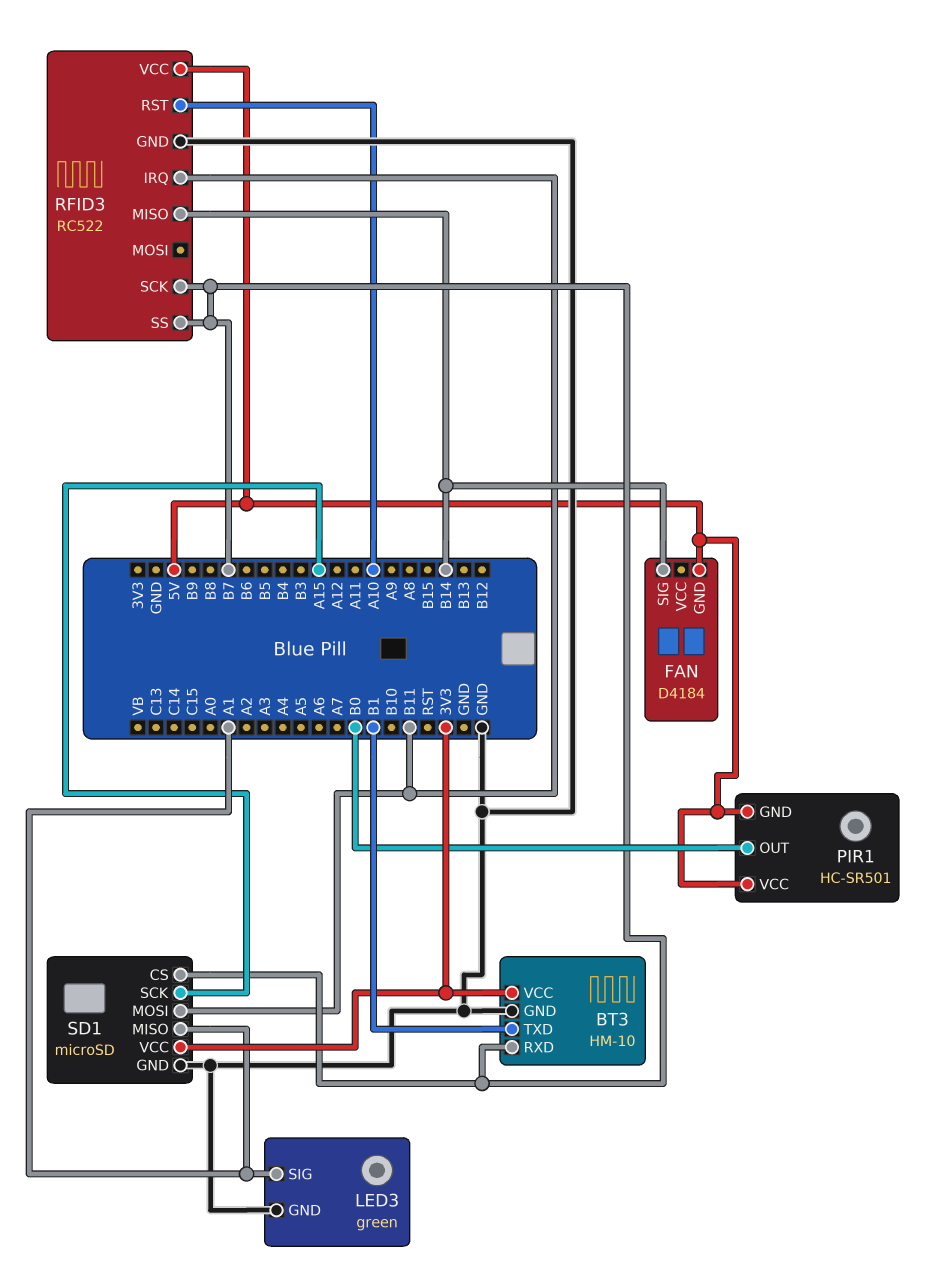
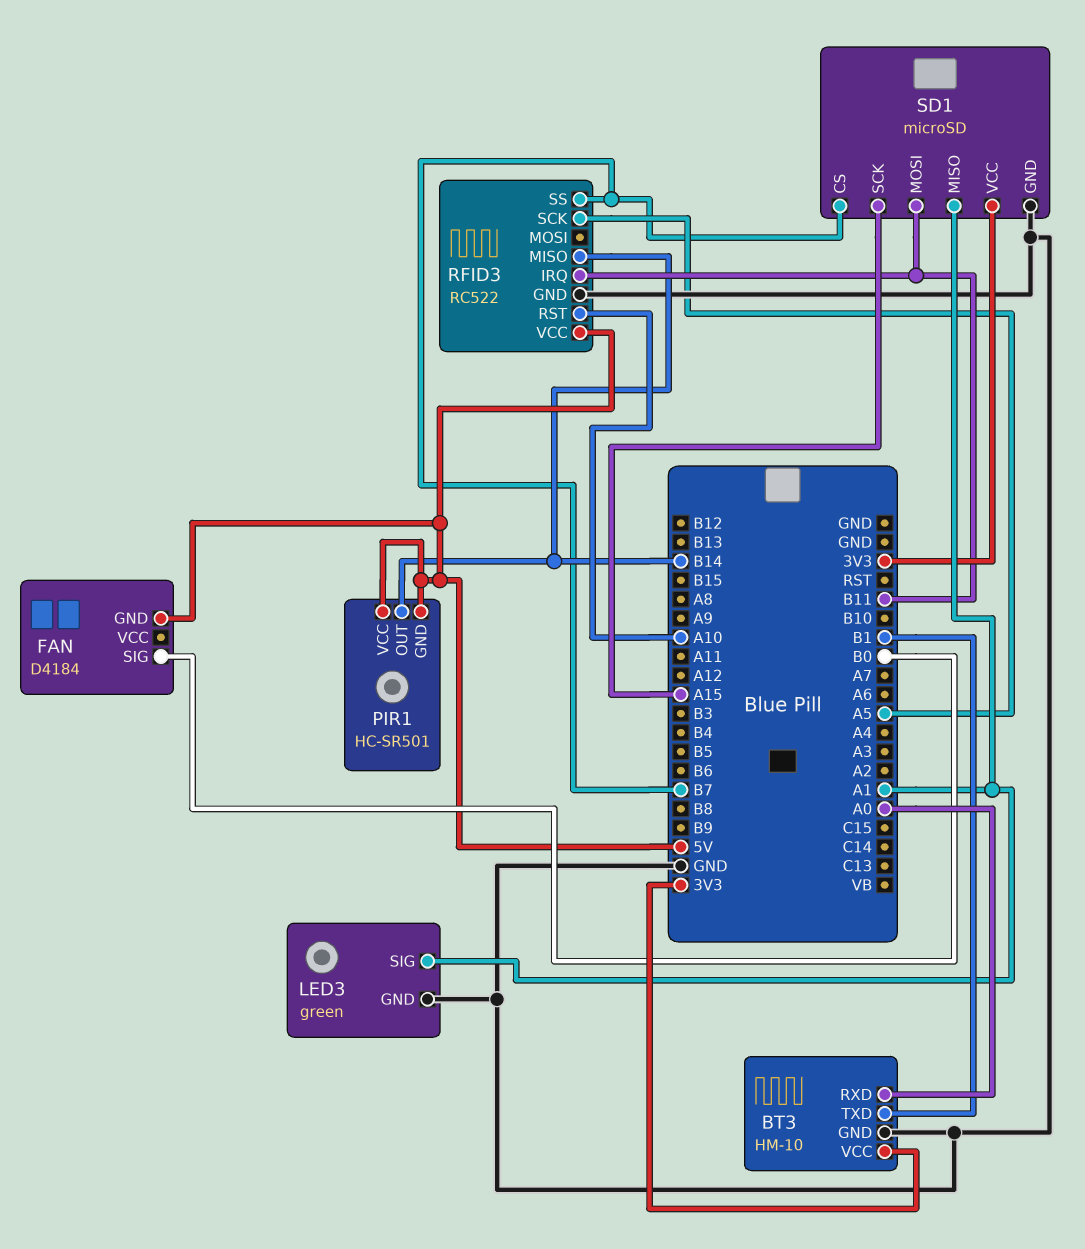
BT3 pin RXD: B7 -> A0
FAN pin SIG: B14 -> B0
PIR1 pin OUT: B0 -> B14
RFID3 pin SCK: B7 -> A5

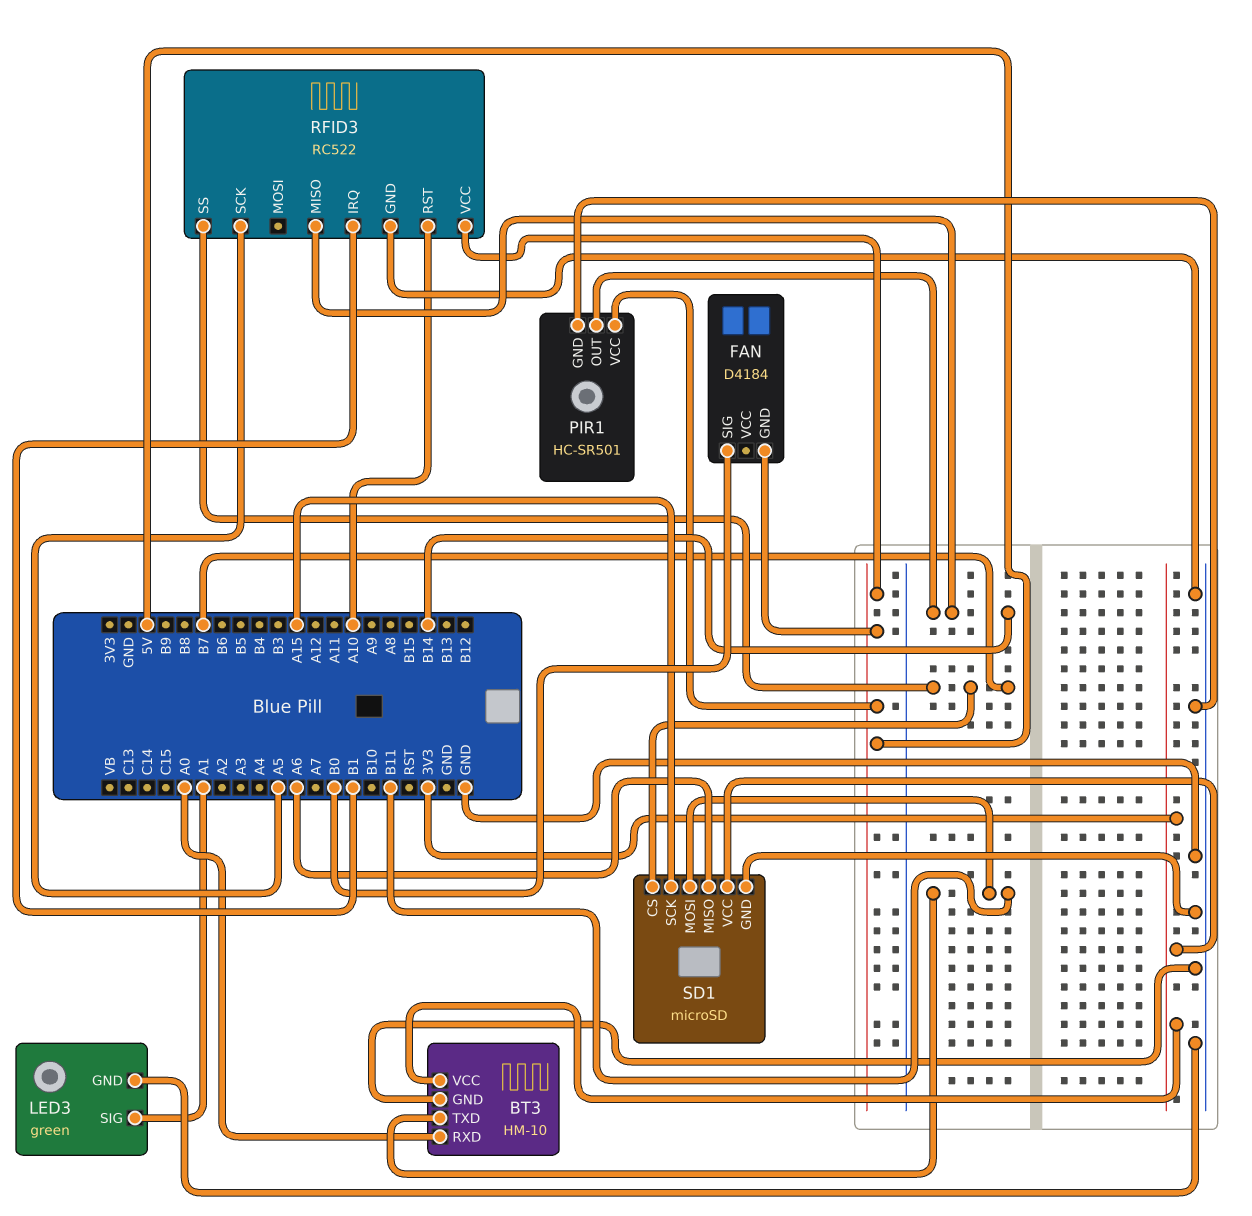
BT3 pin TXD: B1 -> B11
PIR1 pin GND: 5V -> GND
RFID3 pin IRQ: B11 -> B1
SD1 pin MISO: A1 -> A6

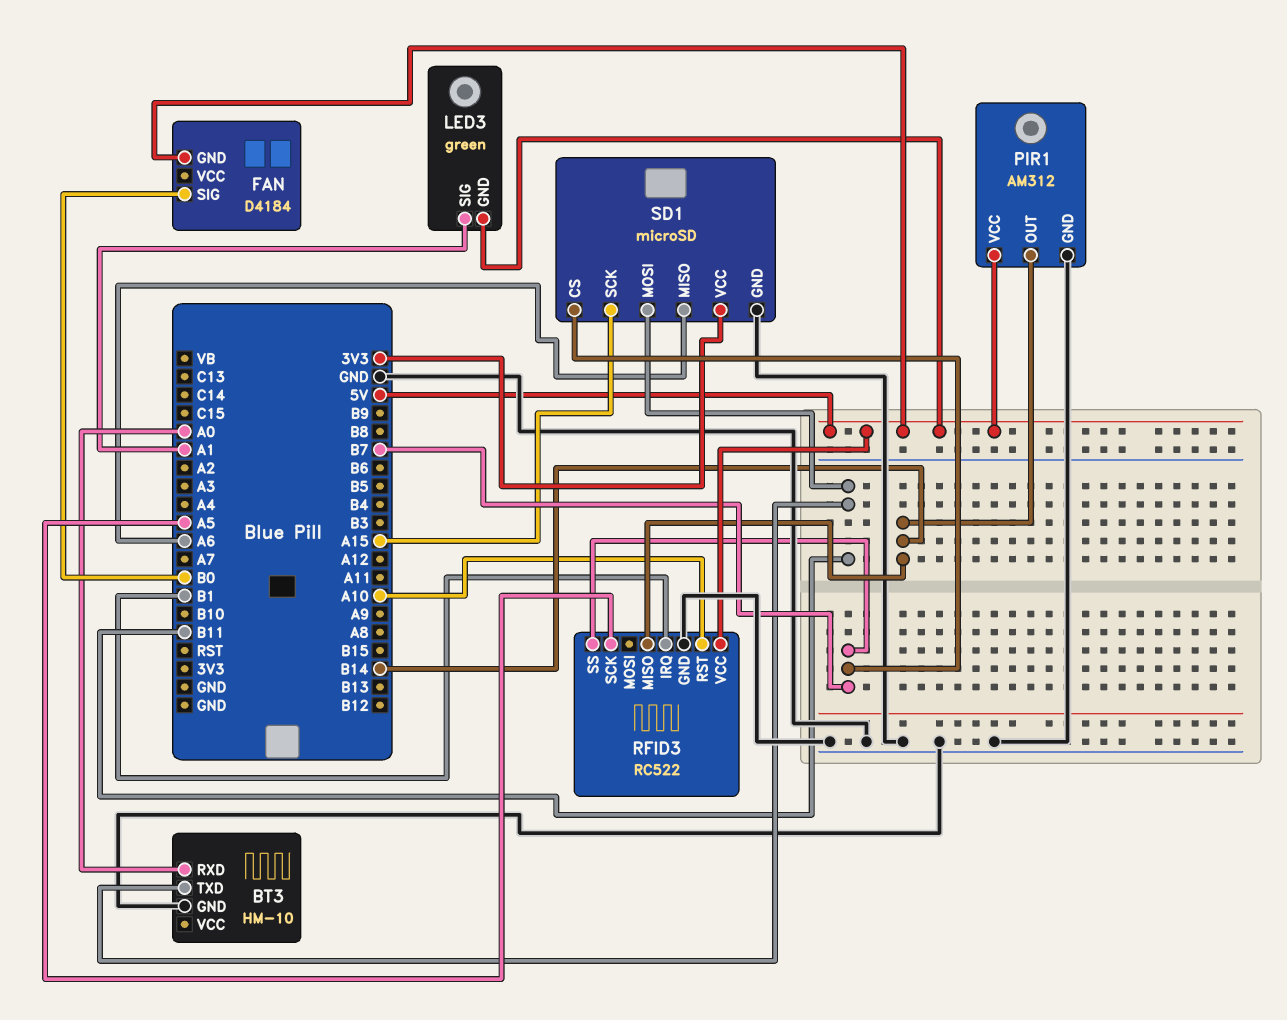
BT3 pin VCC: 3V3 -> none
LED3 pin GND: GND -> 5V
PIR1: HC-SR501 -> AM312

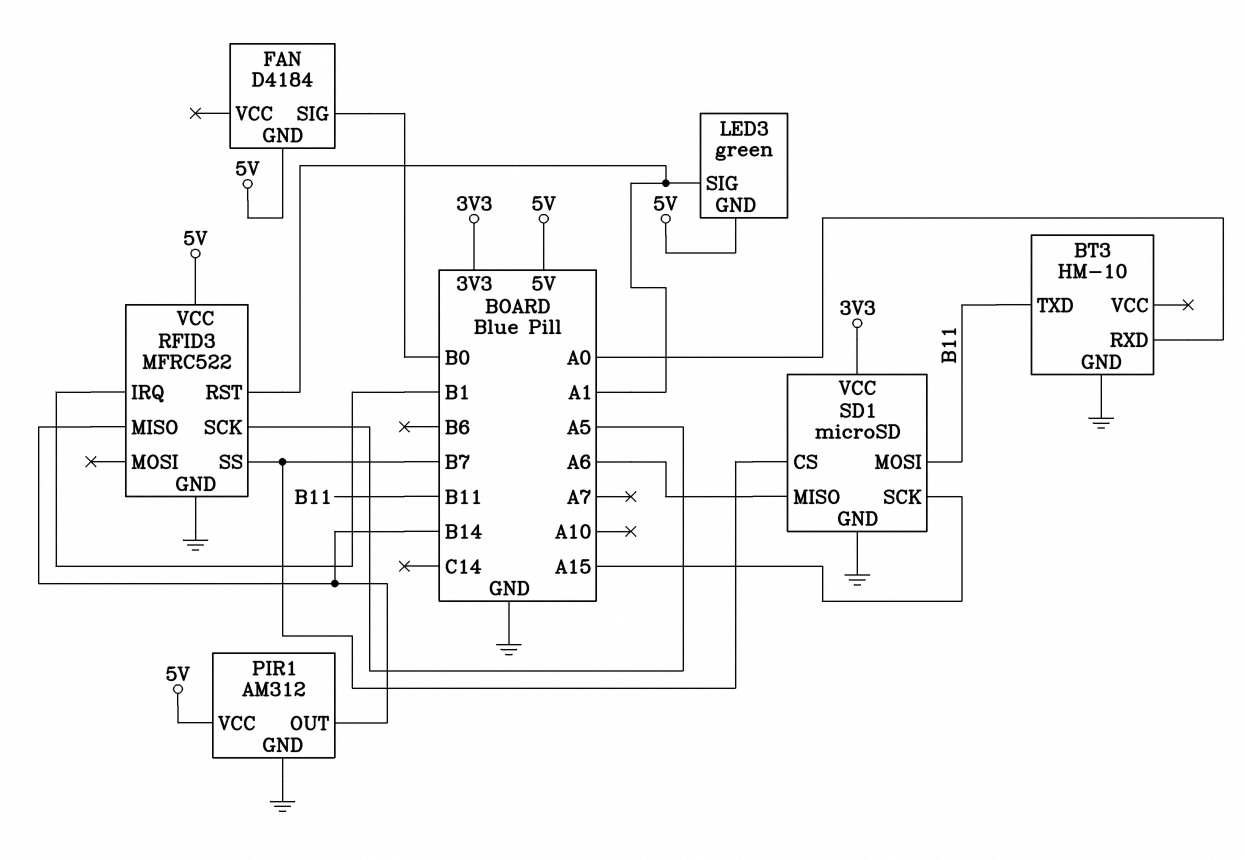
RFID3: RC522 -> MFRC522
RFID3 pin RST: A10 -> A1

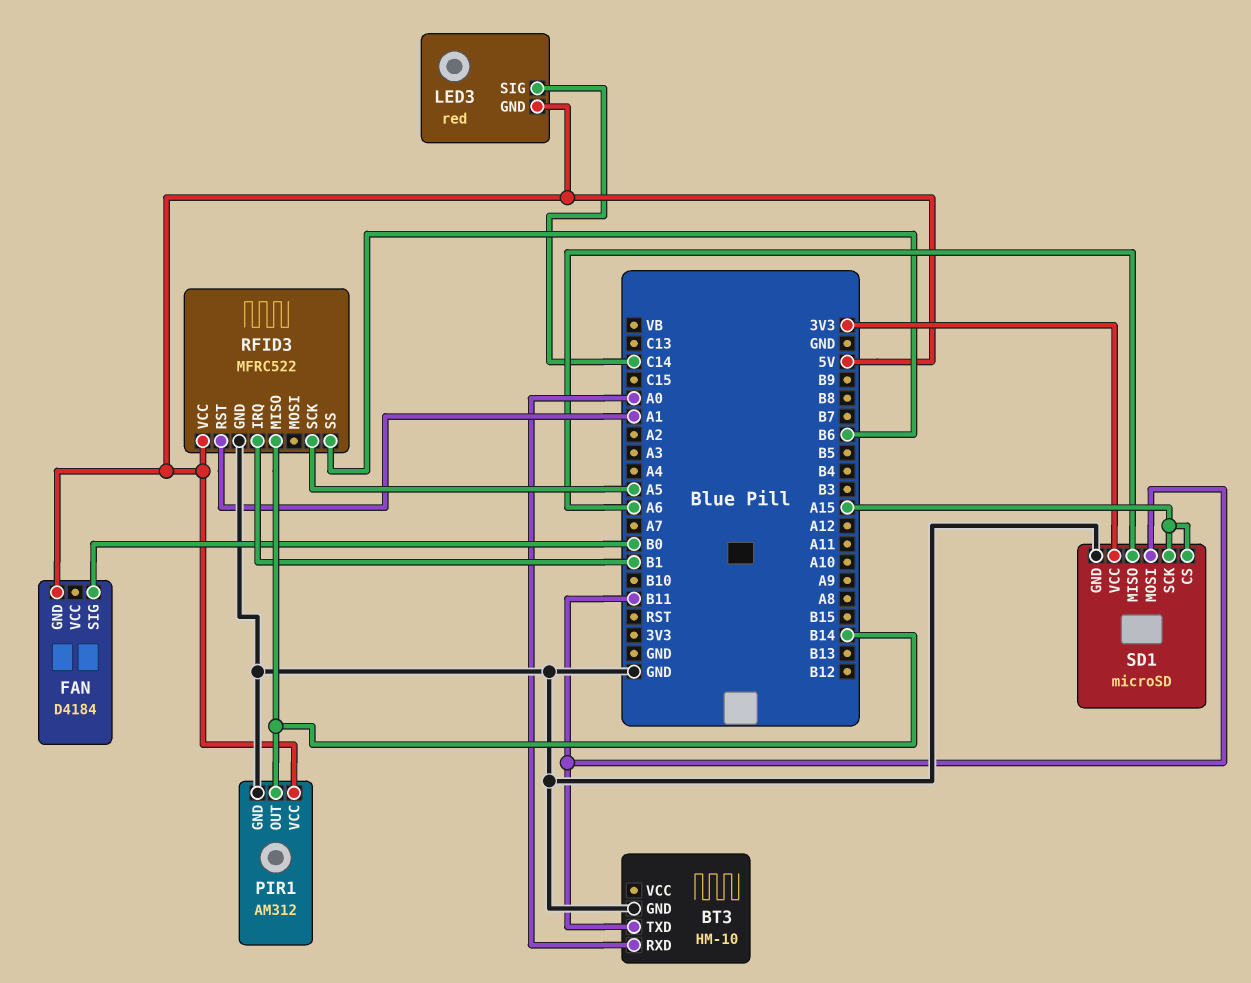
LED3: green -> red
LED3 pin SIG: A1 -> C14
RFID3 pin SS: B7 -> B6
SD1 pin CS: B7 -> A15

